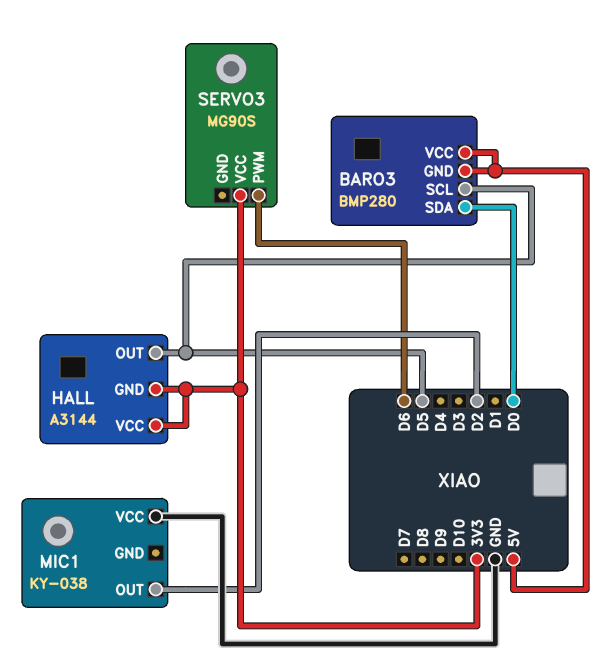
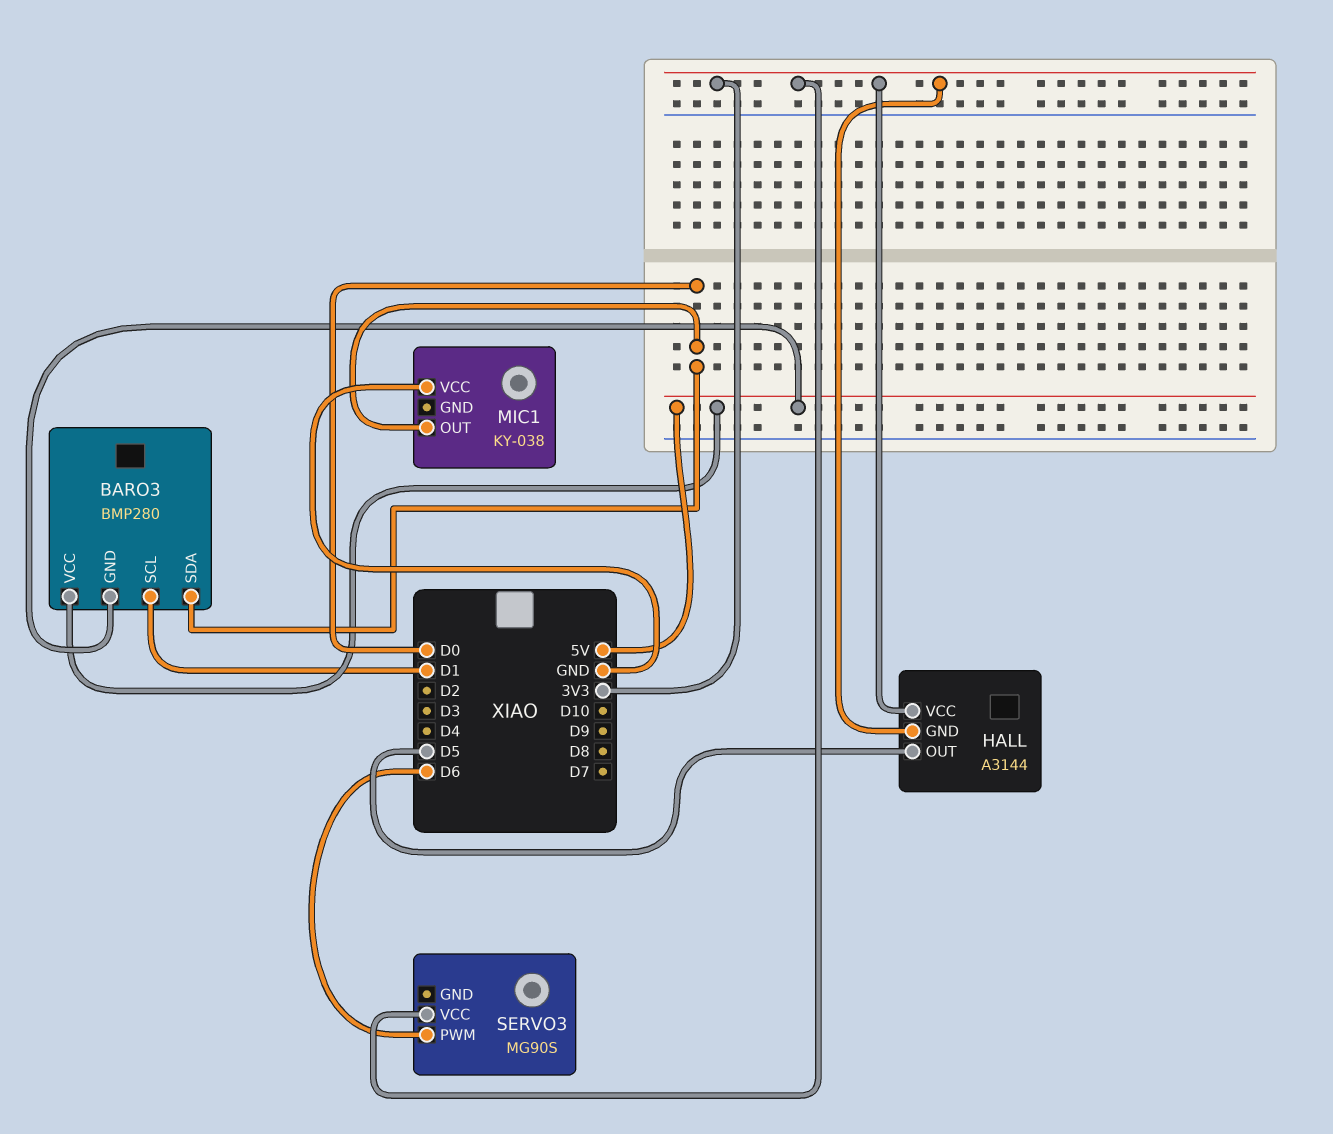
BARO3 pin SCL: D5 -> D1
MIC1 pin OUT: D2 -> D0

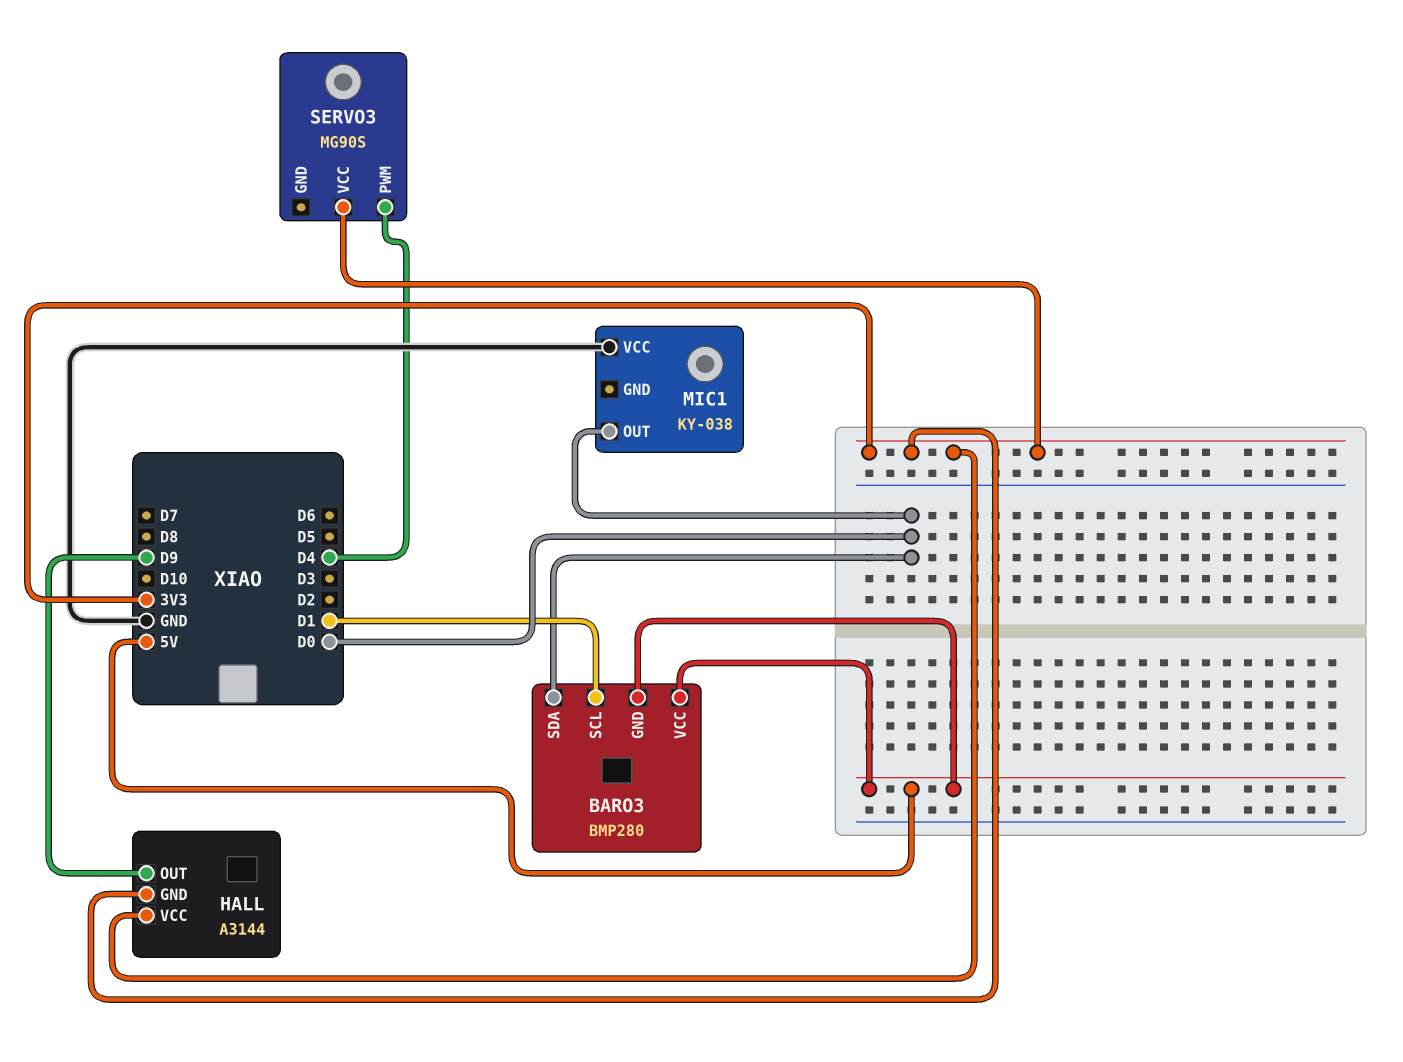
HALL pin OUT: D5 -> D9
SERVO3 pin PWM: D6 -> D4

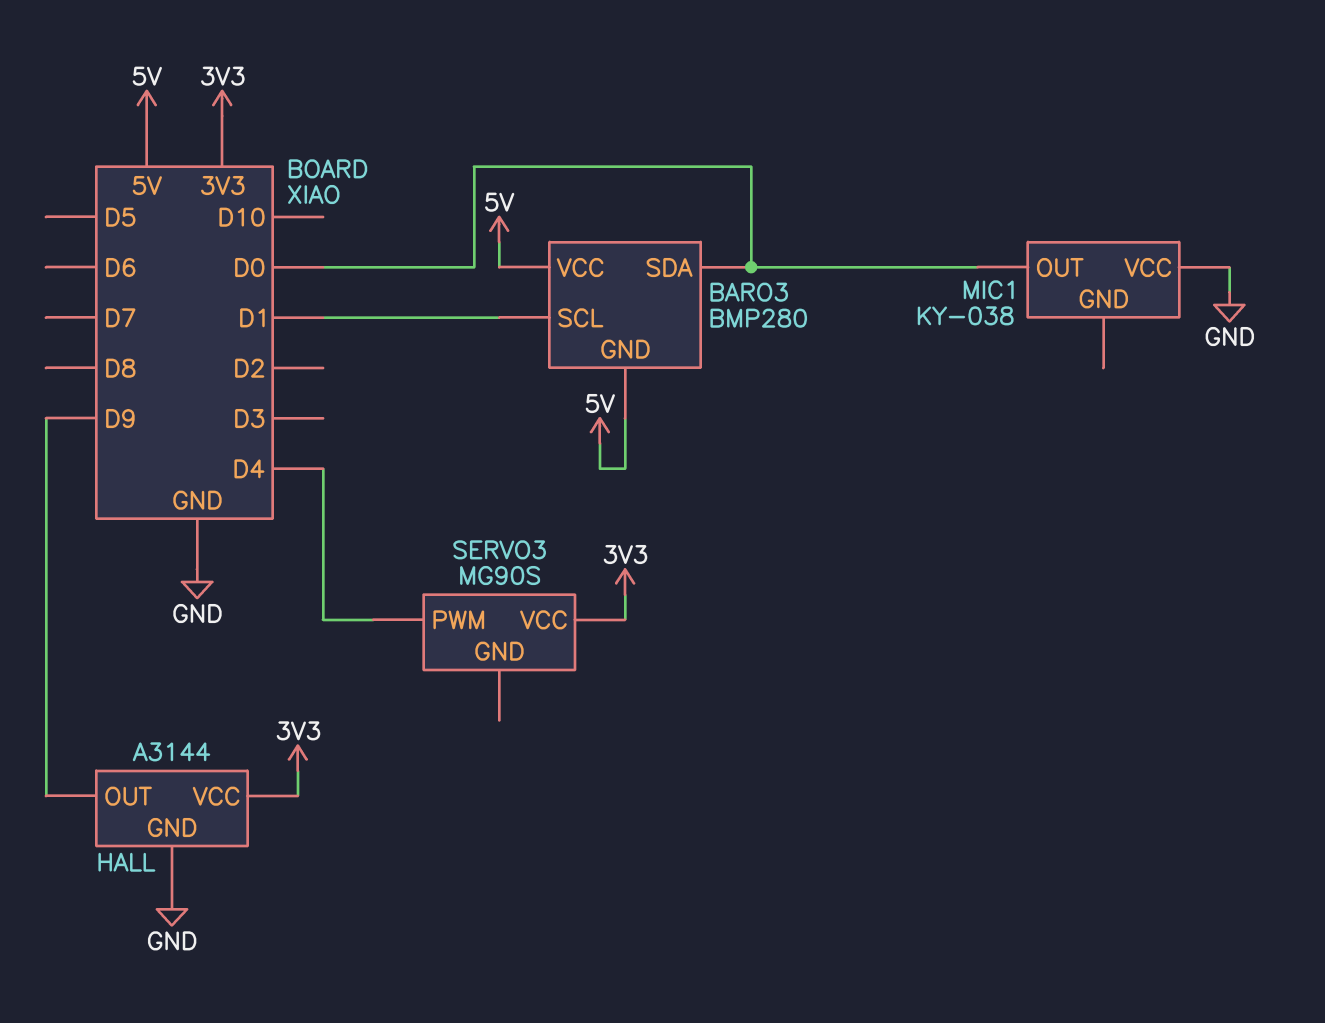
HALL pin GND: 3V3 -> GND

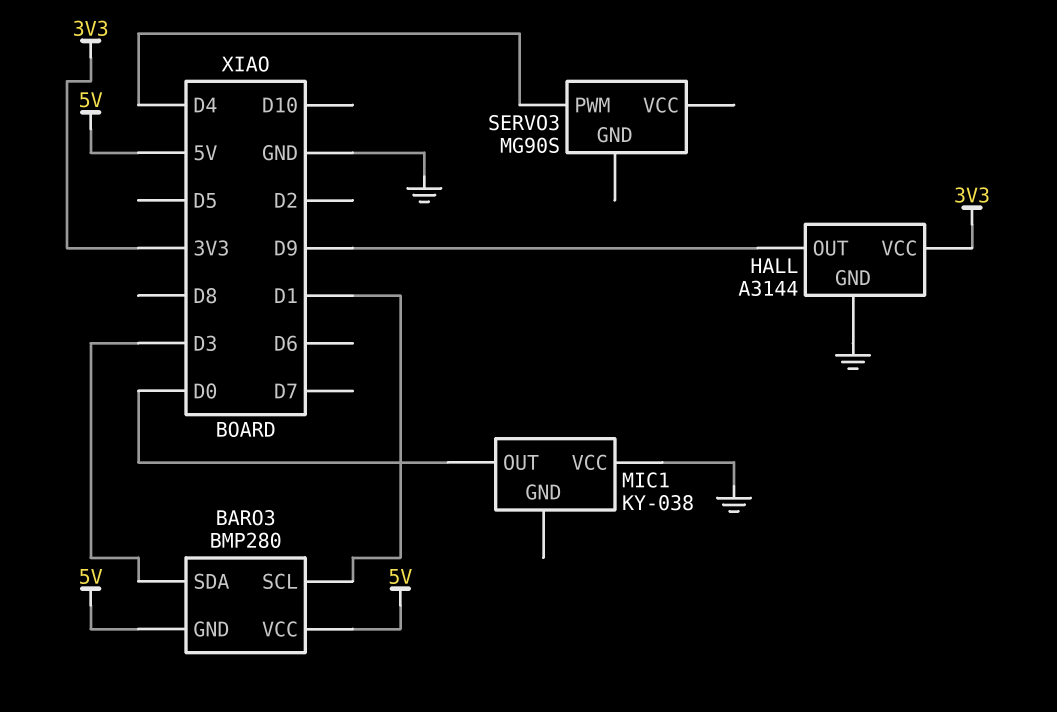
BARO3 pin SDA: D0 -> D3
SERVO3 pin VCC: 3V3 -> none

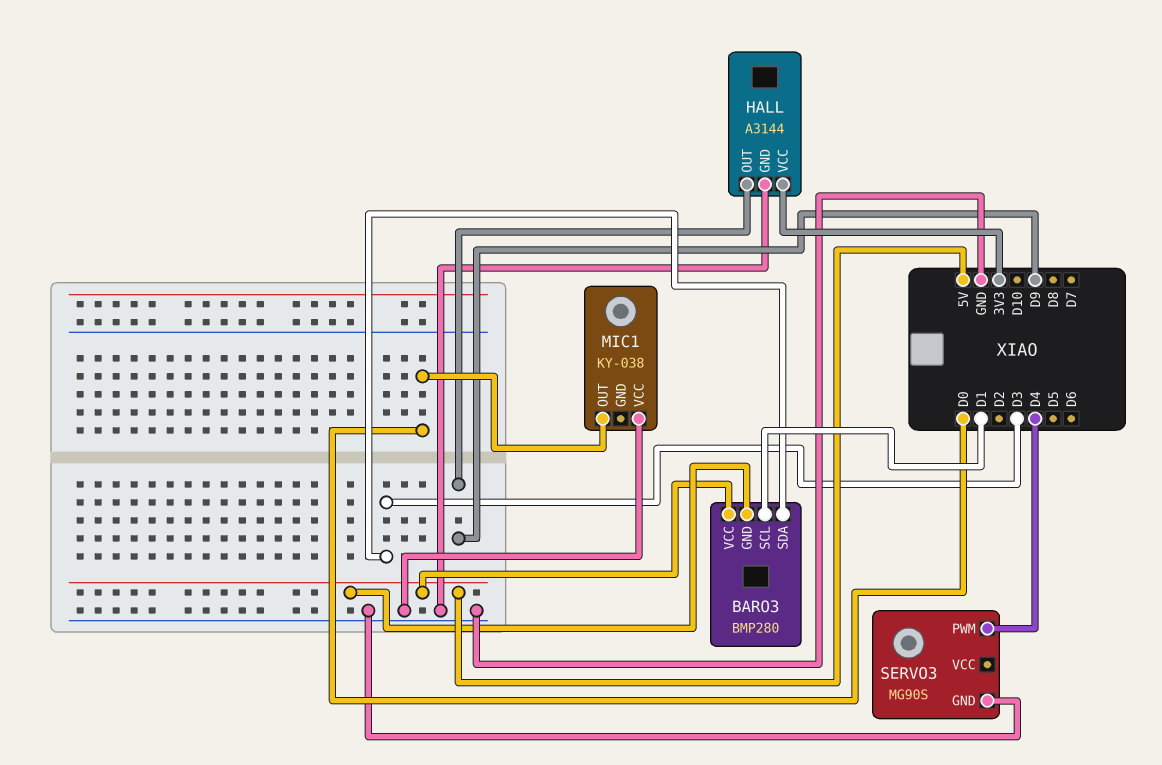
SERVO3 pin GND: none -> GND

